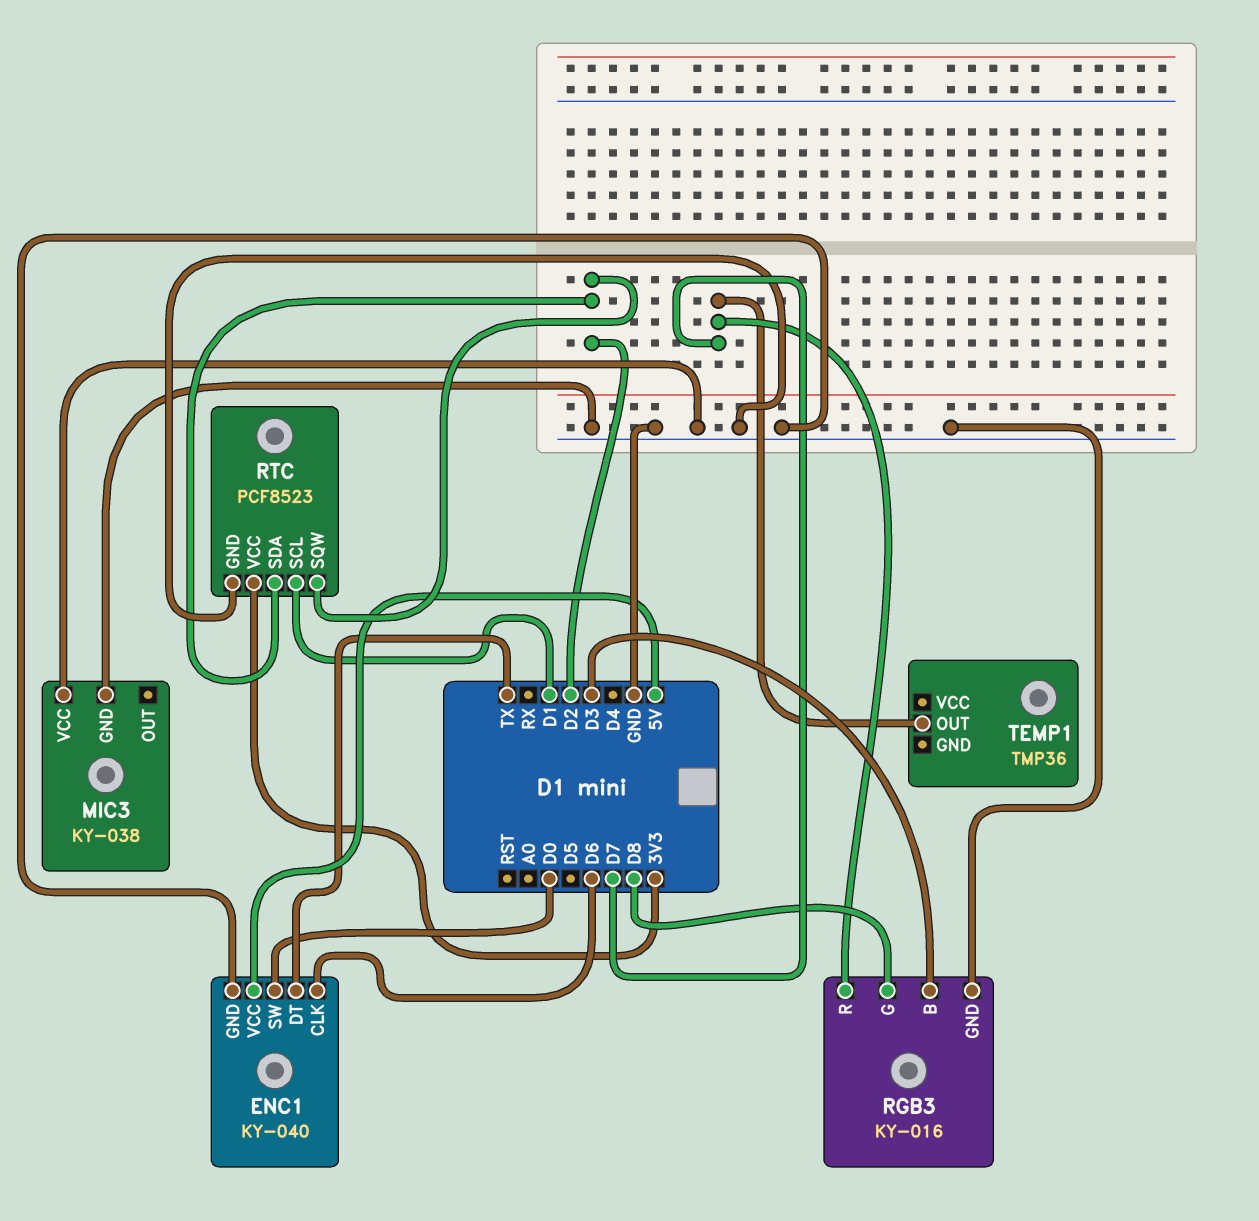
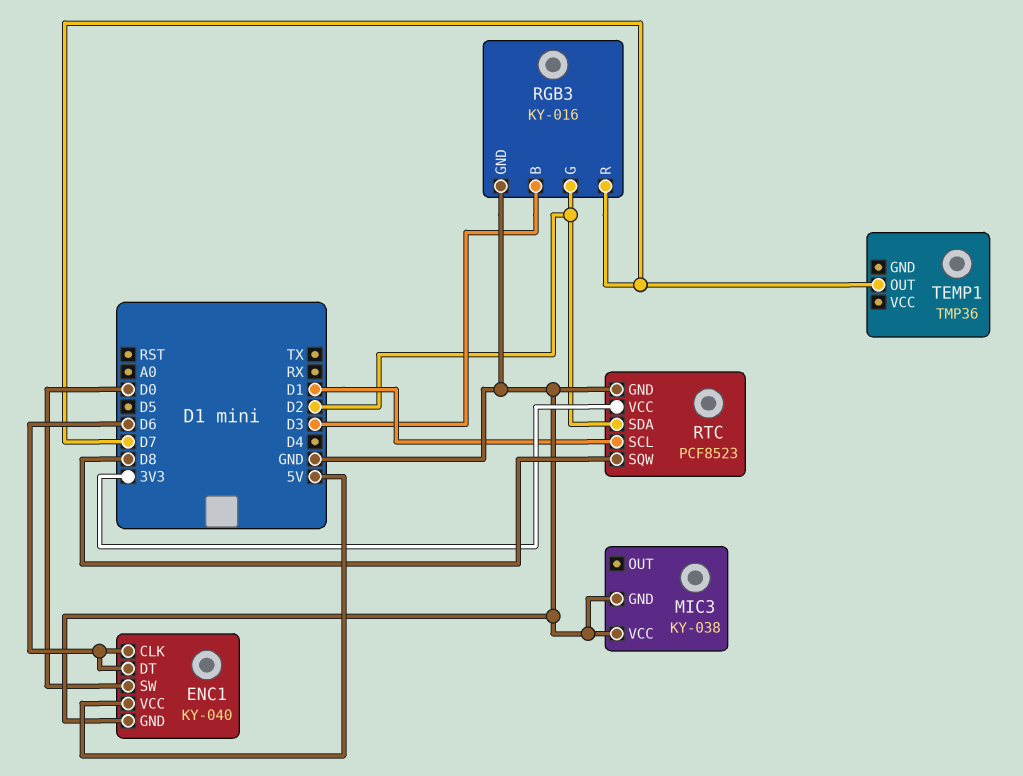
ENC1 pin DT: TX -> D6
RGB3 pin G: D8 -> D2
RTC pin SQW: D2 -> D8

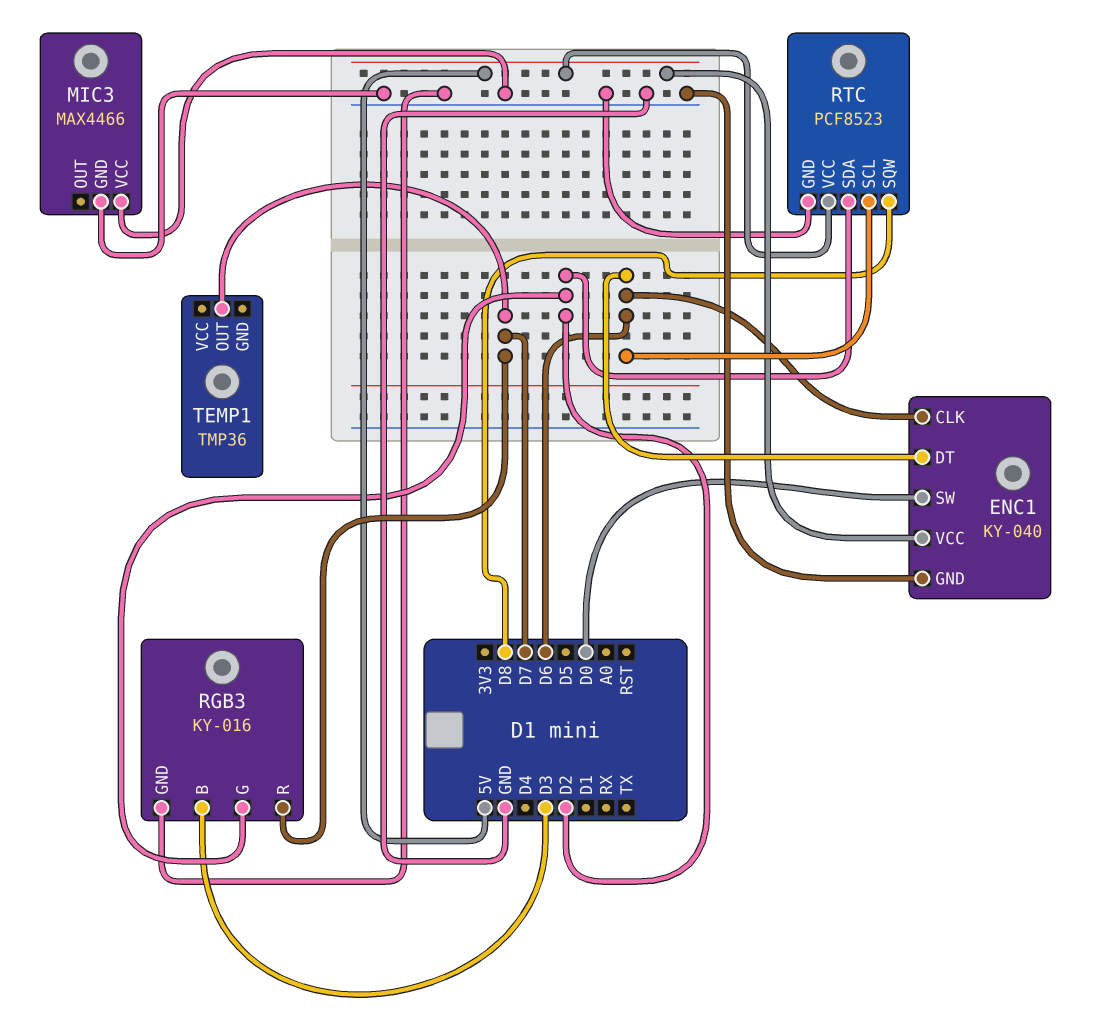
MIC3: KY-038 -> MAX4466
RTC pin SCL: D1 -> D6
RTC pin VCC: 3V3 -> 5V

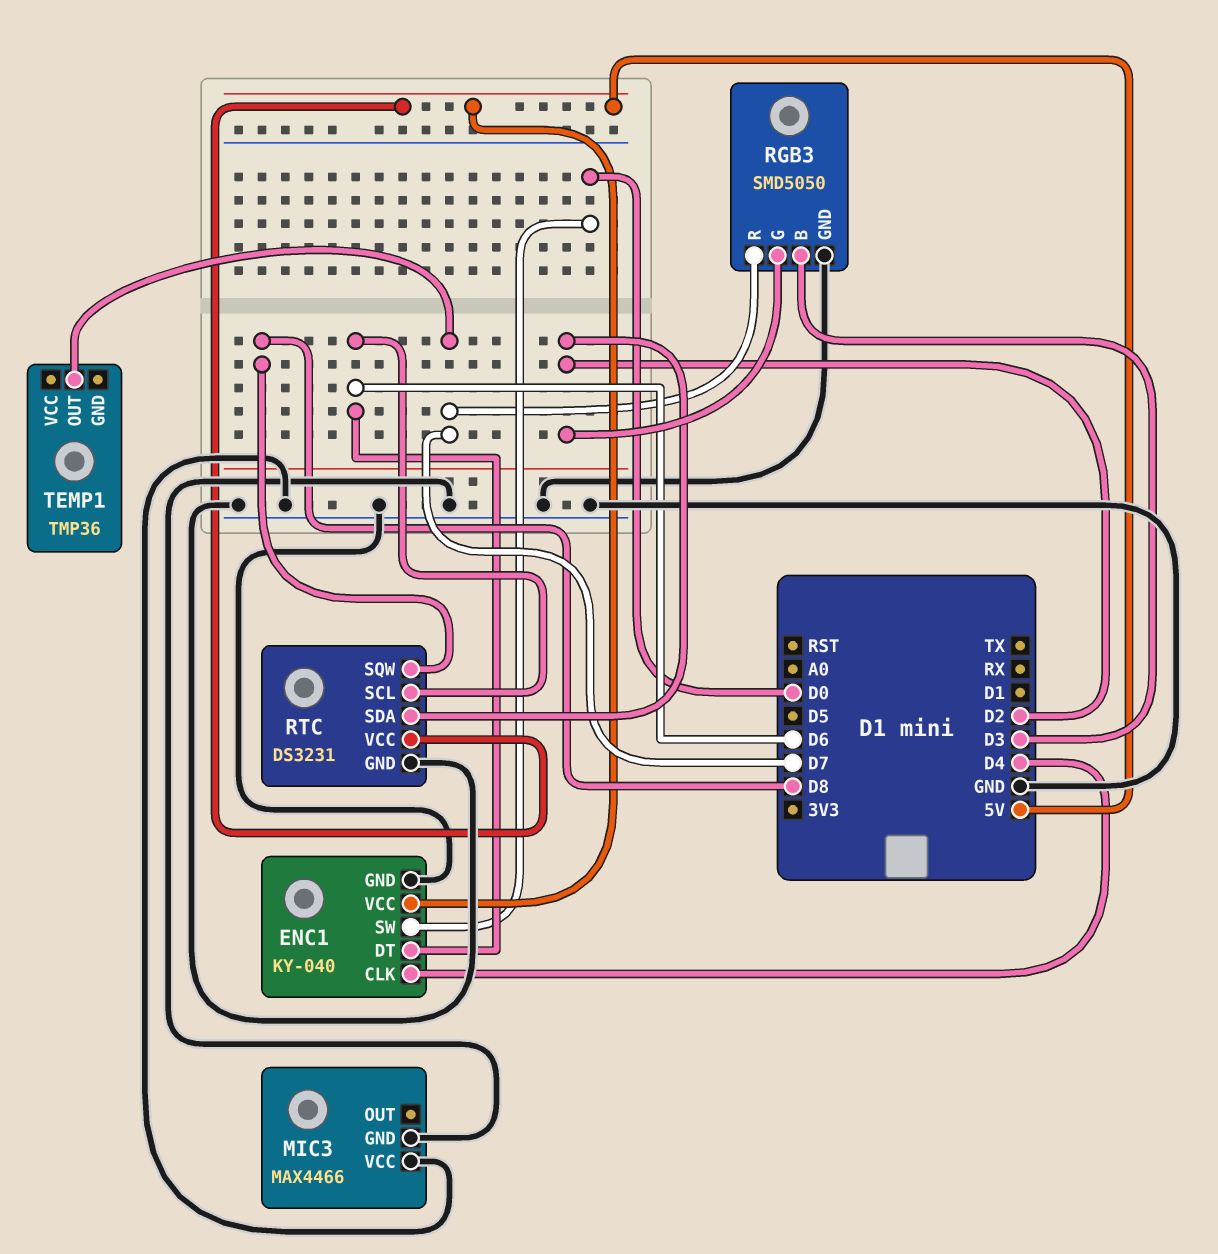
ENC1 pin CLK: D6 -> D4
RGB3: KY-016 -> SMD5050
RTC: PCF8523 -> DS3231

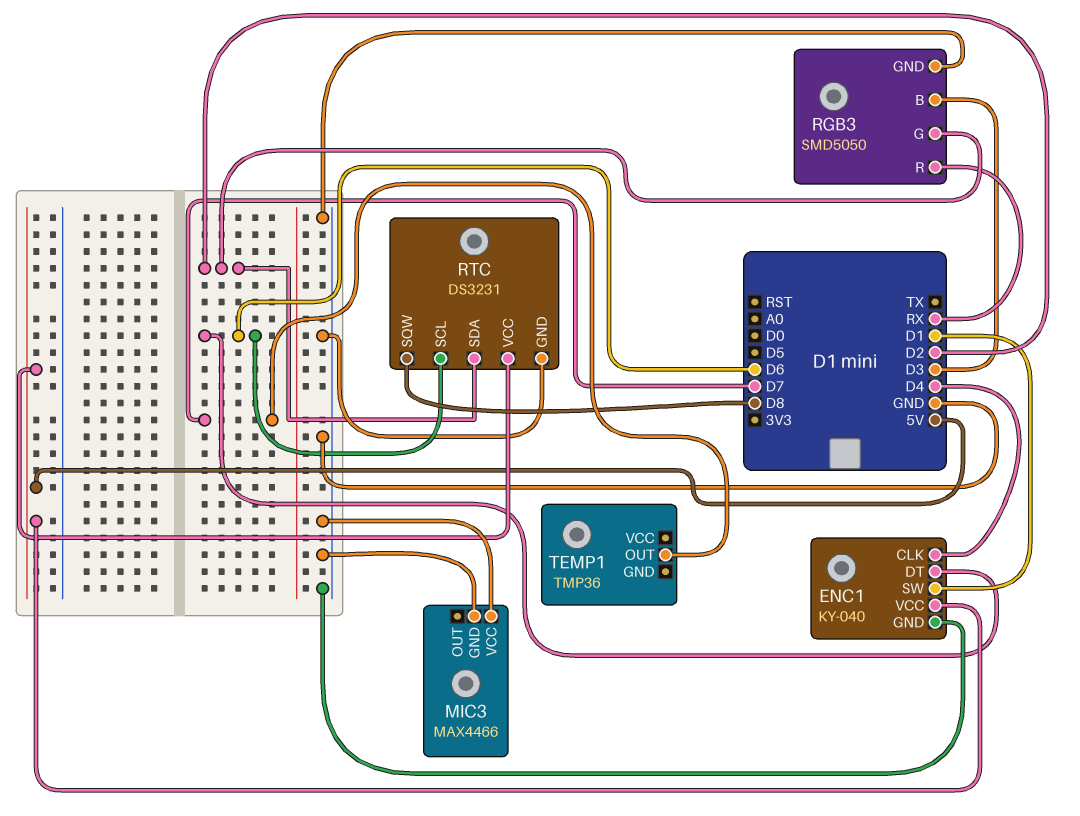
ENC1 pin SW: D0 -> D1
RGB3 pin R: D7 -> RX

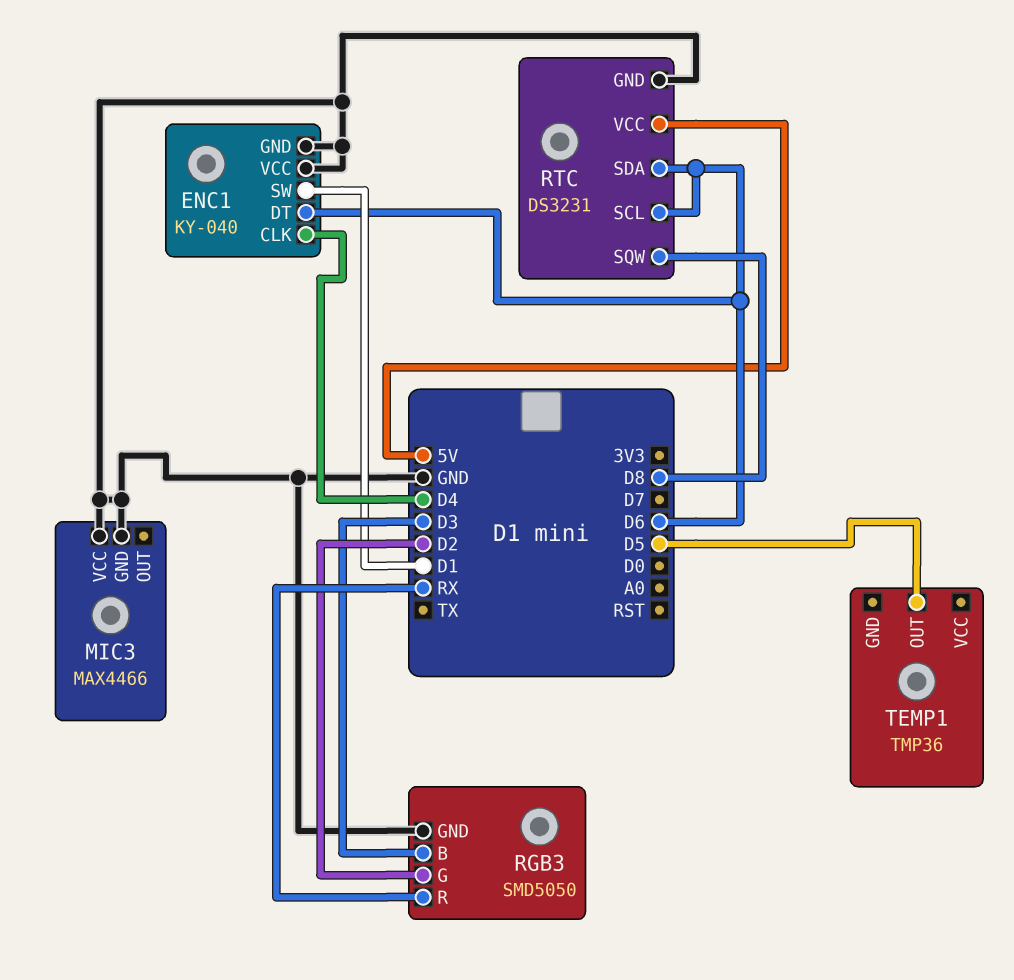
ENC1 pin VCC: 5V -> GND
RTC pin SDA: D2 -> D6
TEMP1 pin OUT: D7 -> D5

